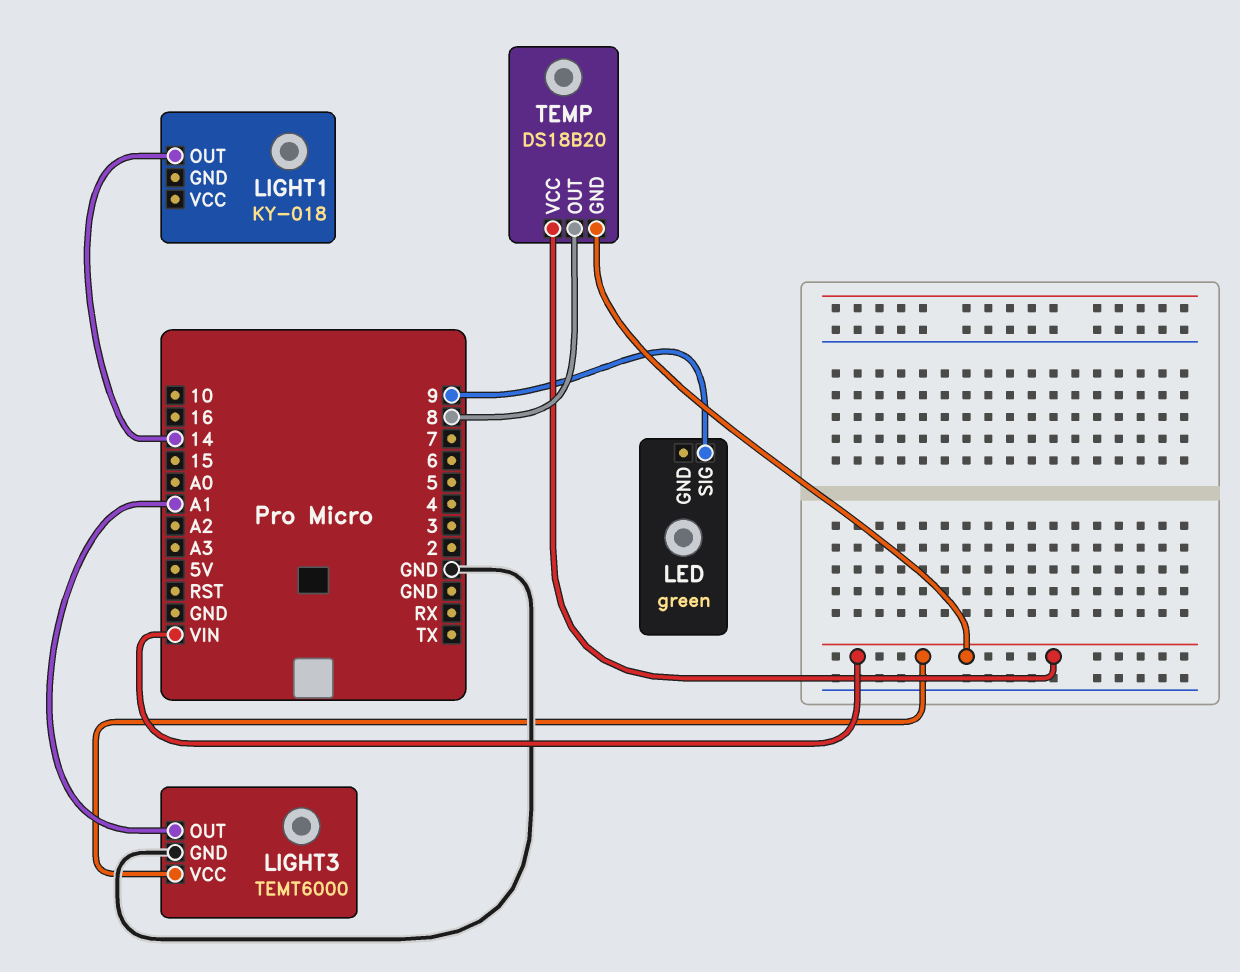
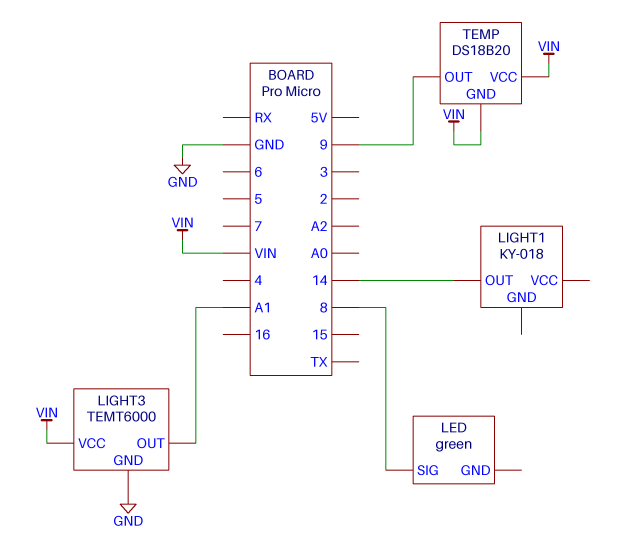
LED pin SIG: 9 -> 8
TEMP pin OUT: 8 -> 9

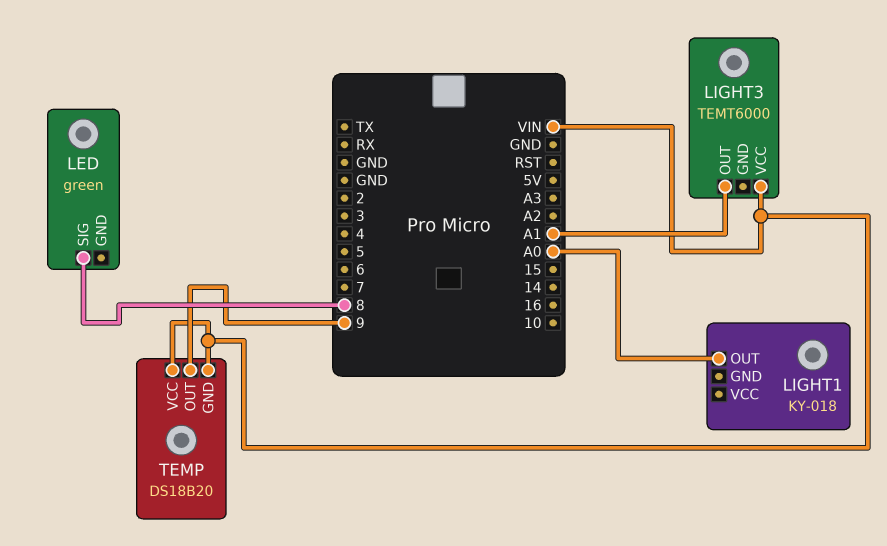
LIGHT1 pin OUT: 14 -> A0
LIGHT3 pin GND: GND -> none

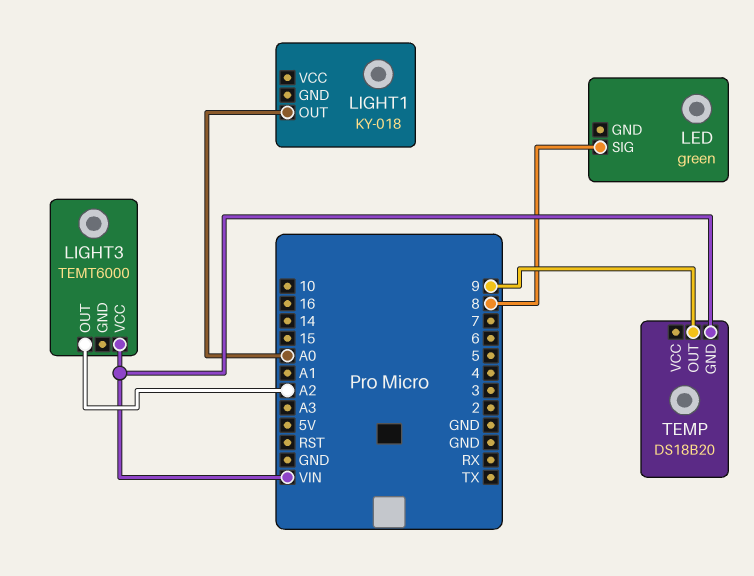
LIGHT3 pin OUT: A1 -> A2
TEMP pin VCC: VIN -> none

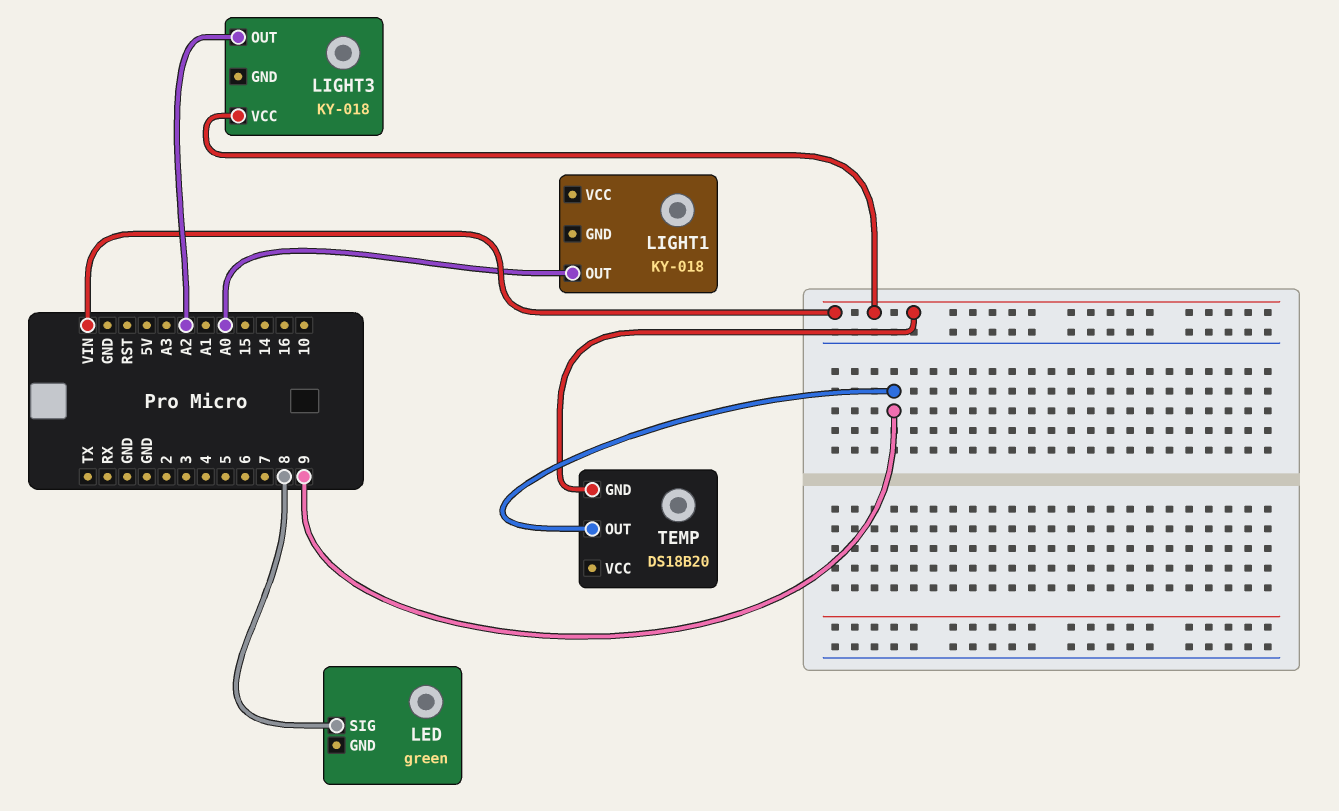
LIGHT3: TEMT6000 -> KY-018

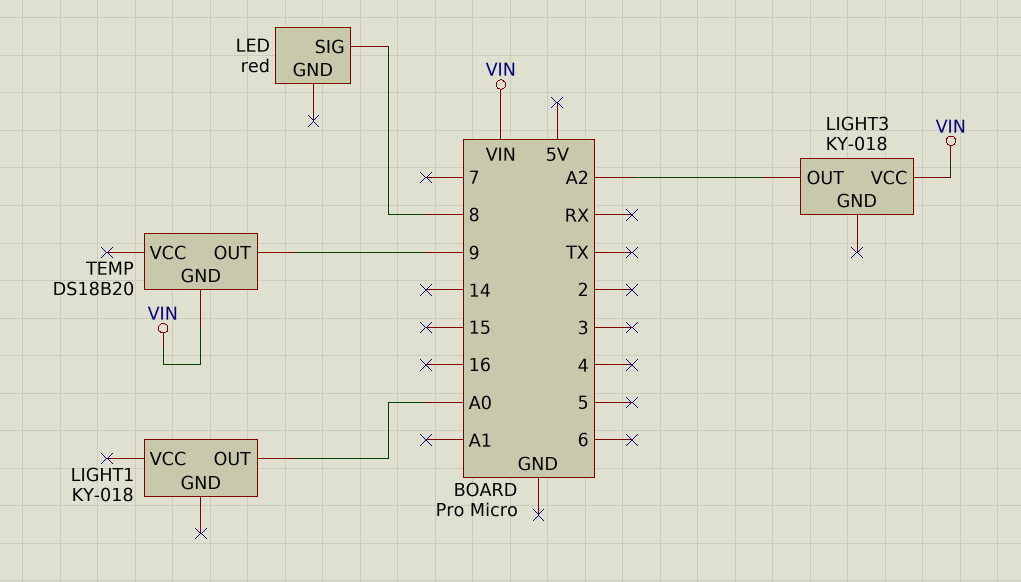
LED: green -> red

